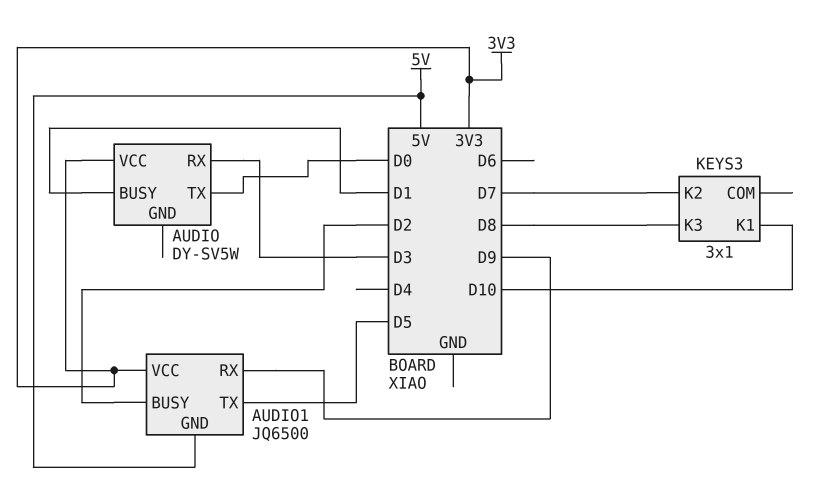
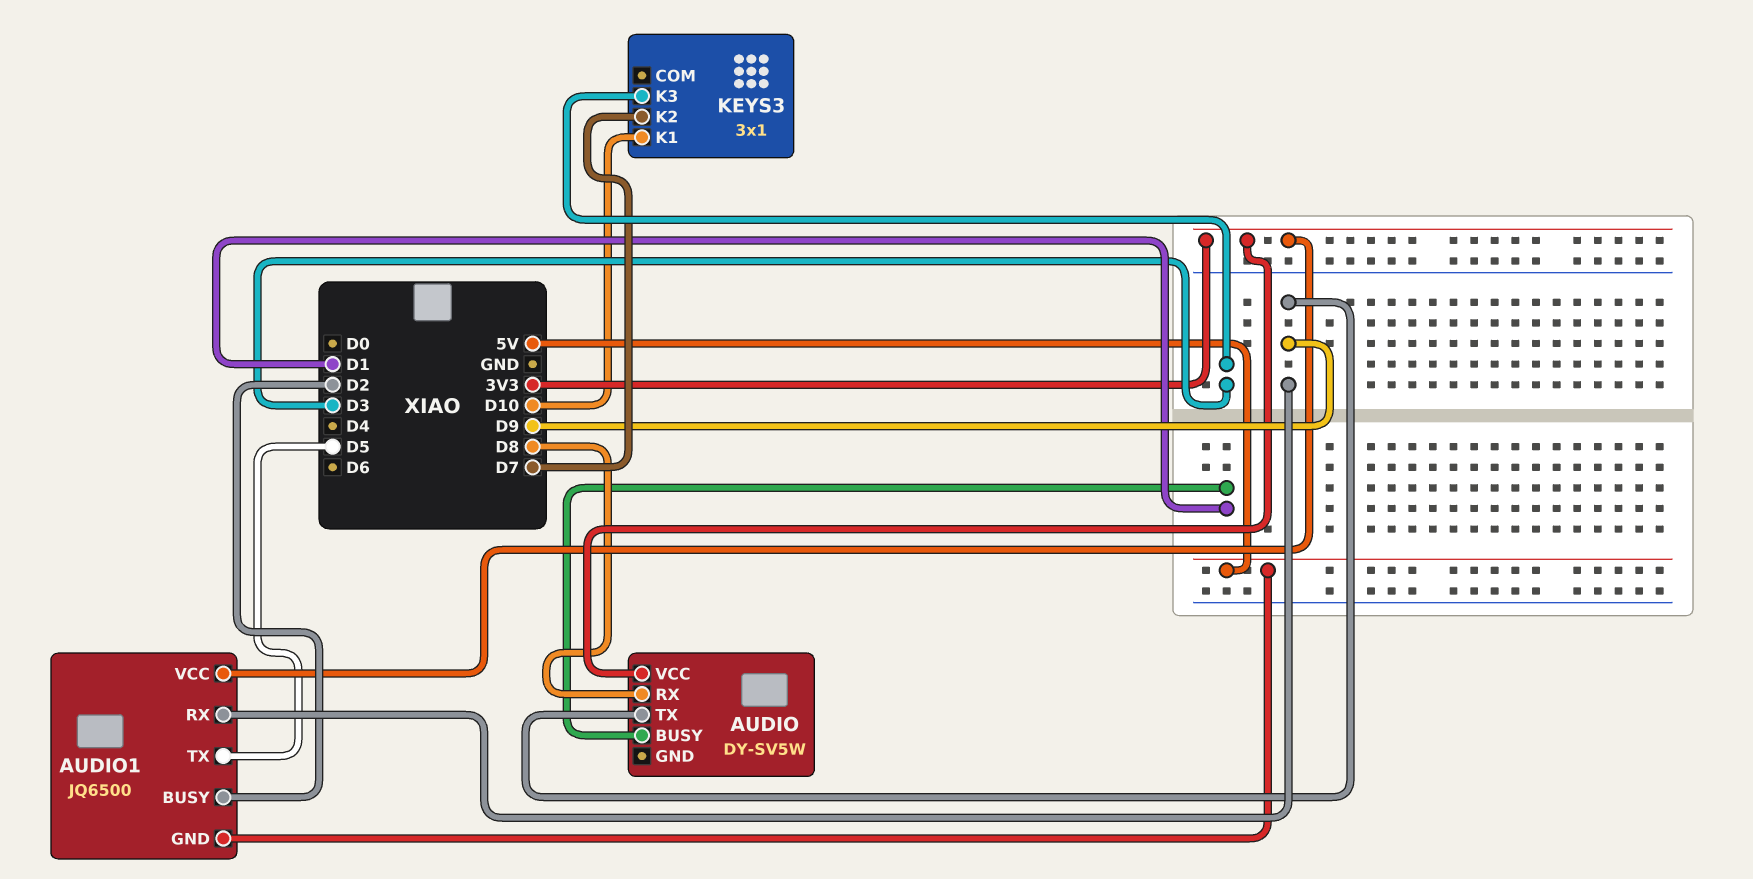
AUDIO pin RX: D3 -> D8
AUDIO pin TX: D0 -> D9
KEYS3 pin K3: D8 -> D3

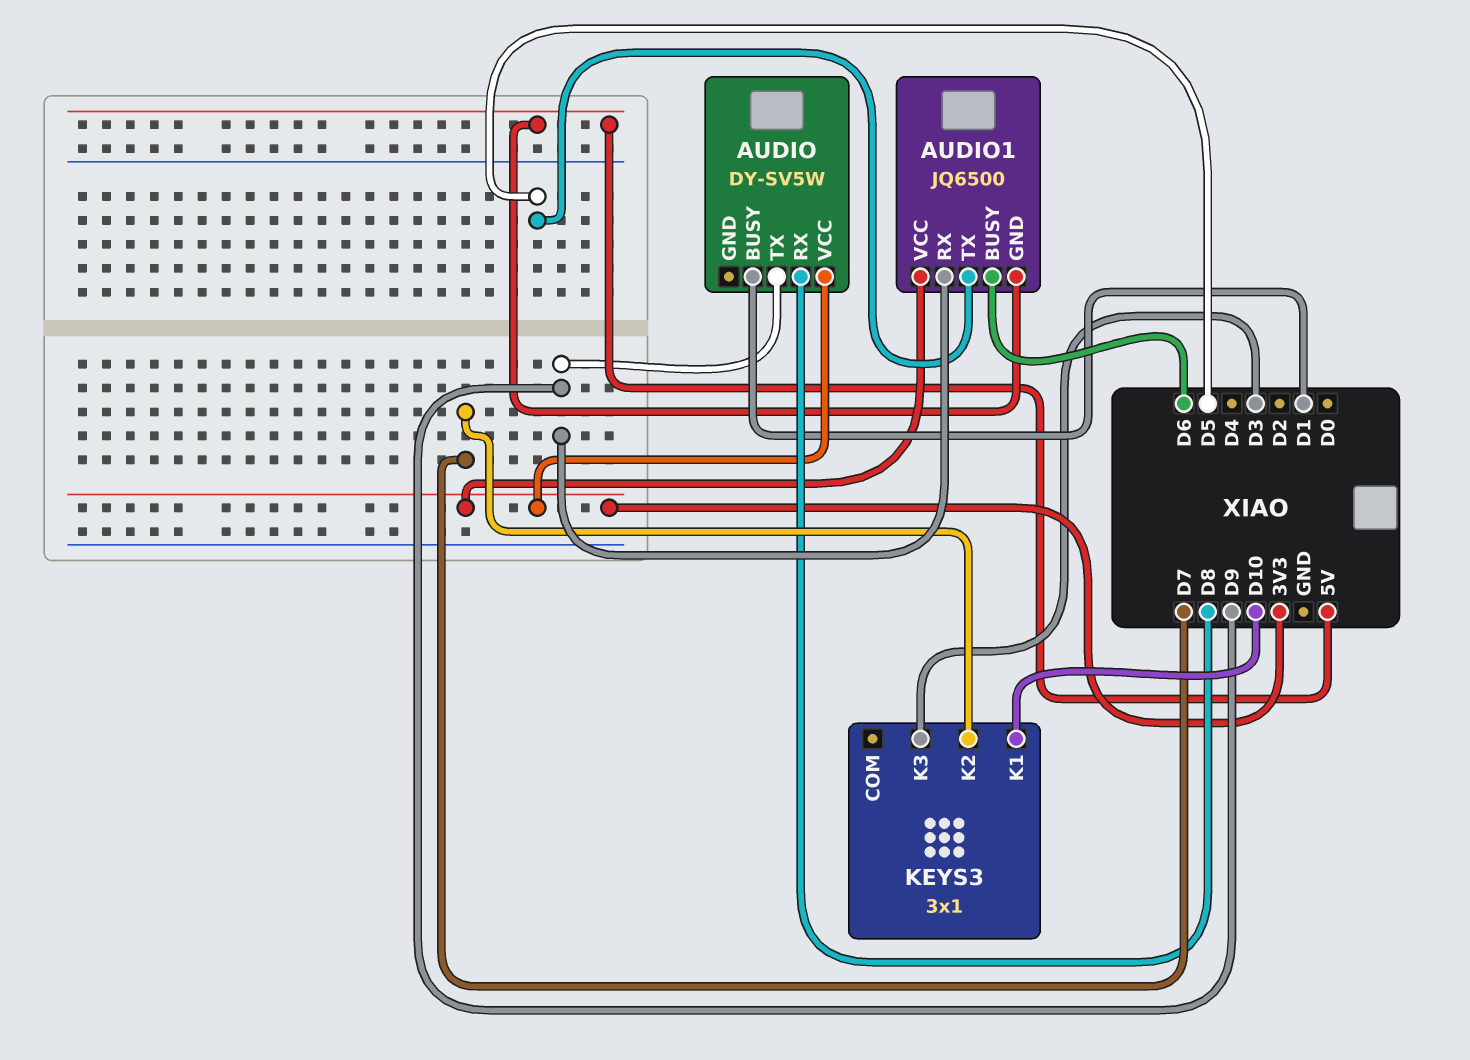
AUDIO1 pin BUSY: D2 -> D6

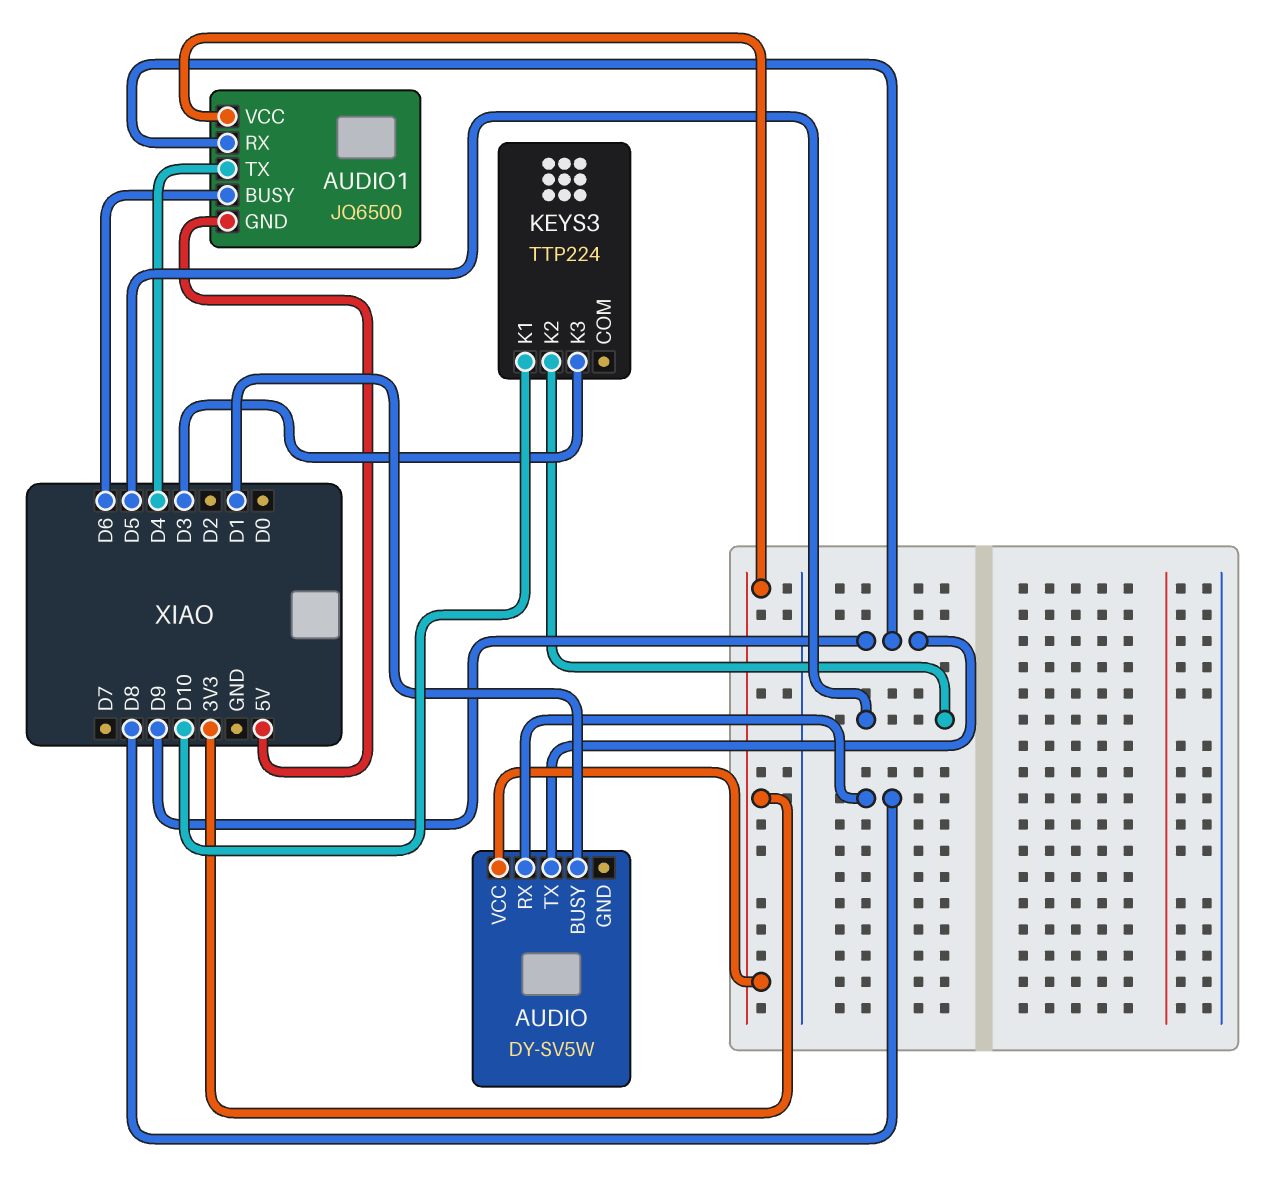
AUDIO1 pin TX: D5 -> D4
KEYS3: 3x1 -> TTP224
KEYS3 pin K2: D7 -> D5

